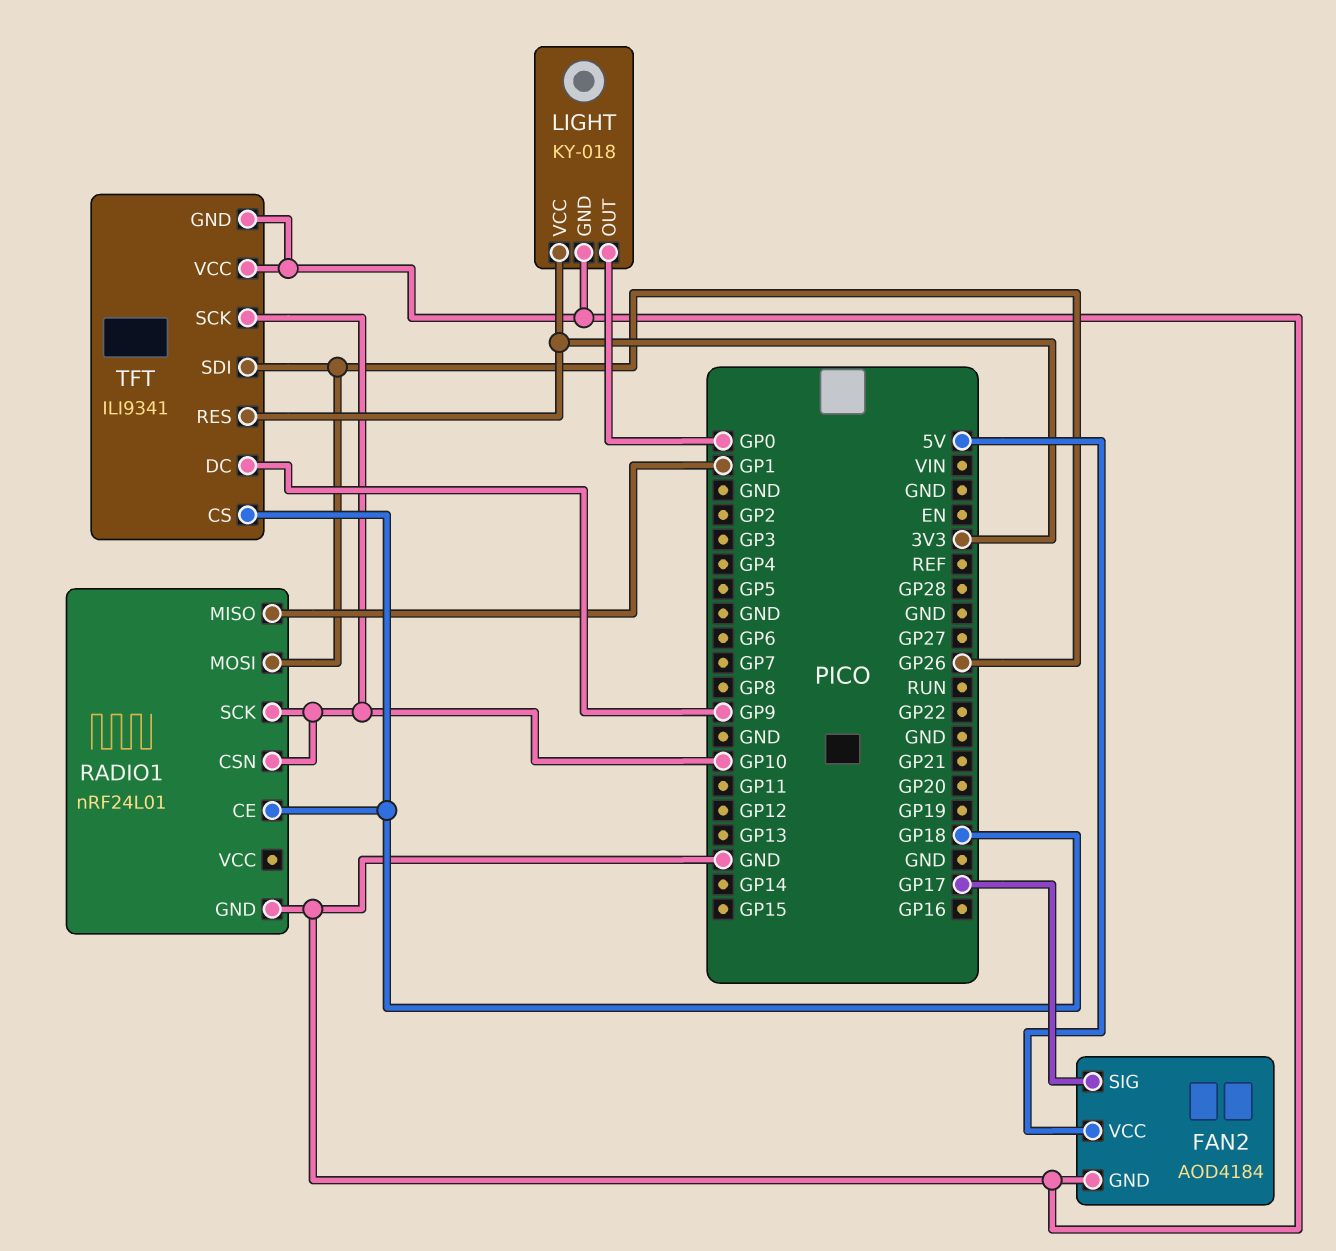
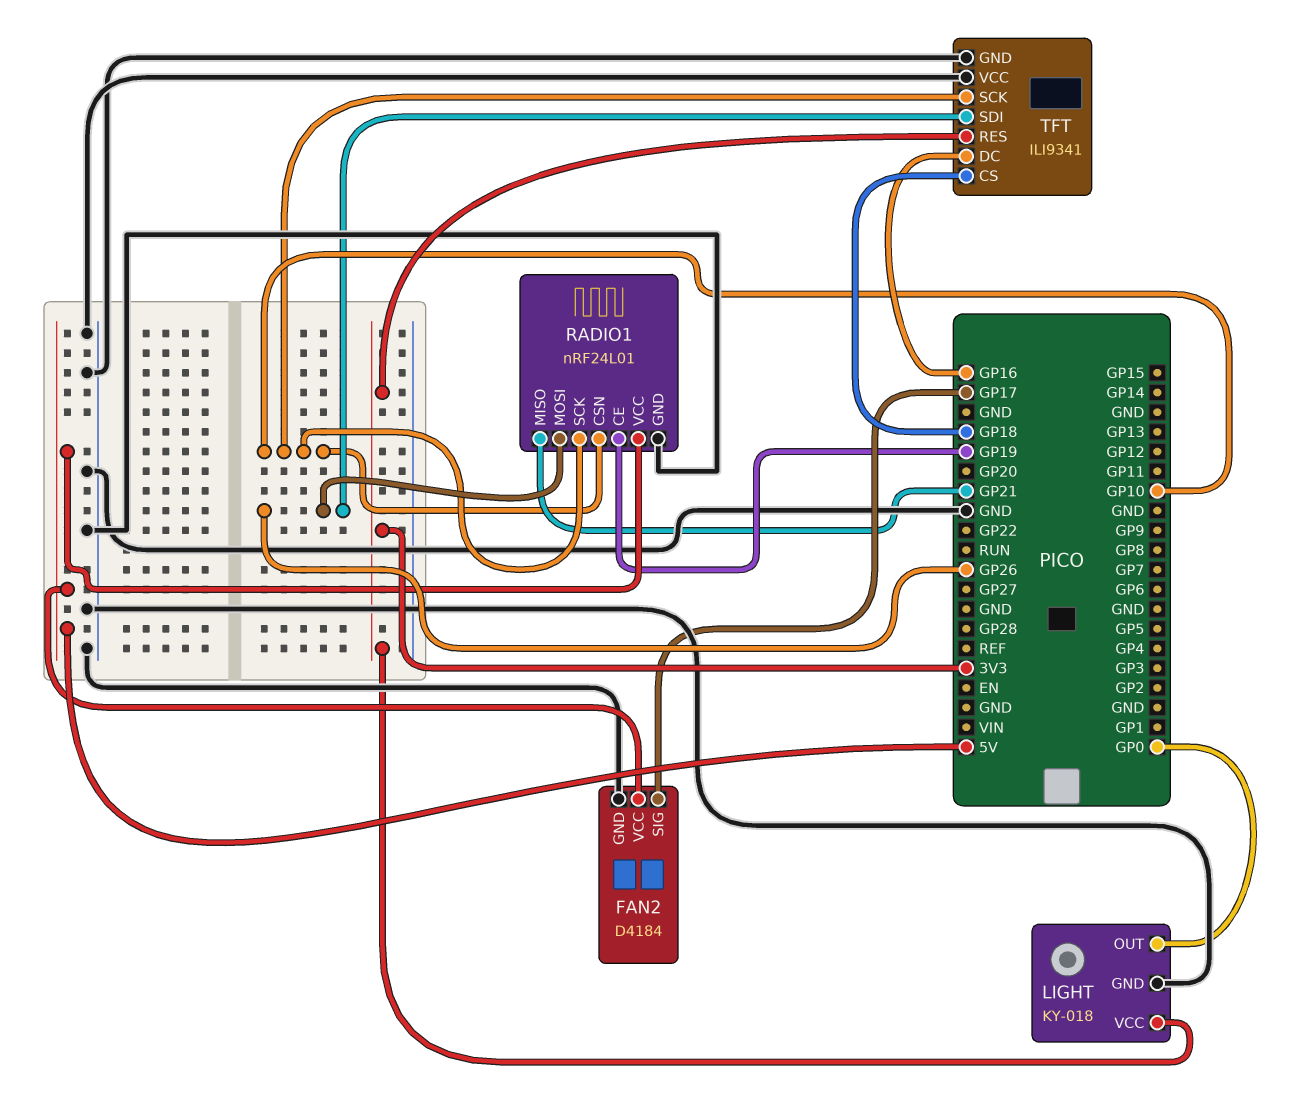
FAN2: AOD4184 -> D4184
RADIO1 pin CE: GP18 -> GP19
RADIO1 pin MISO: GP1 -> GP21
RADIO1 pin VCC: none -> 5V
TFT pin DC: GP9 -> GP16

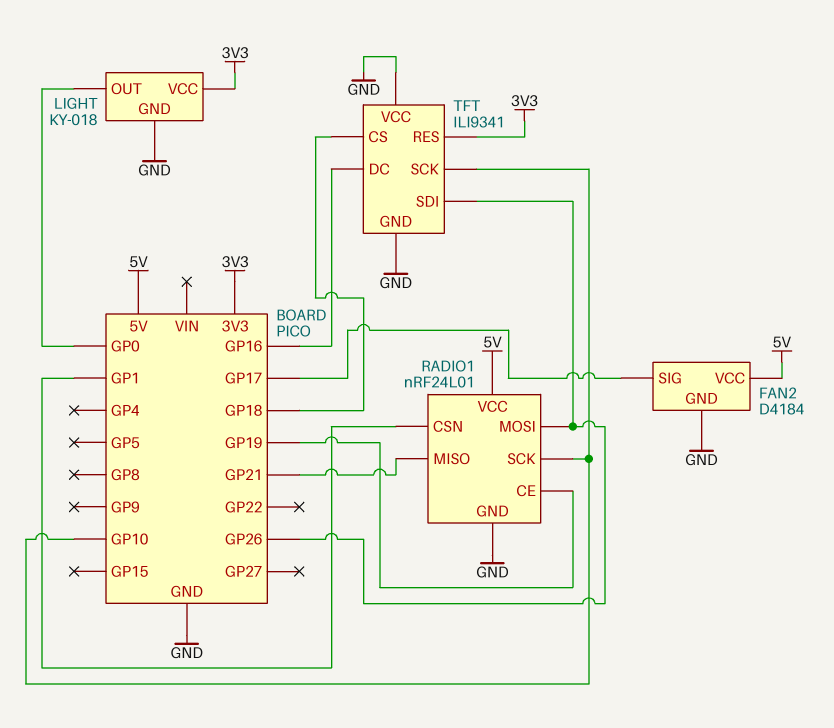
RADIO1 pin CSN: GP10 -> GP1

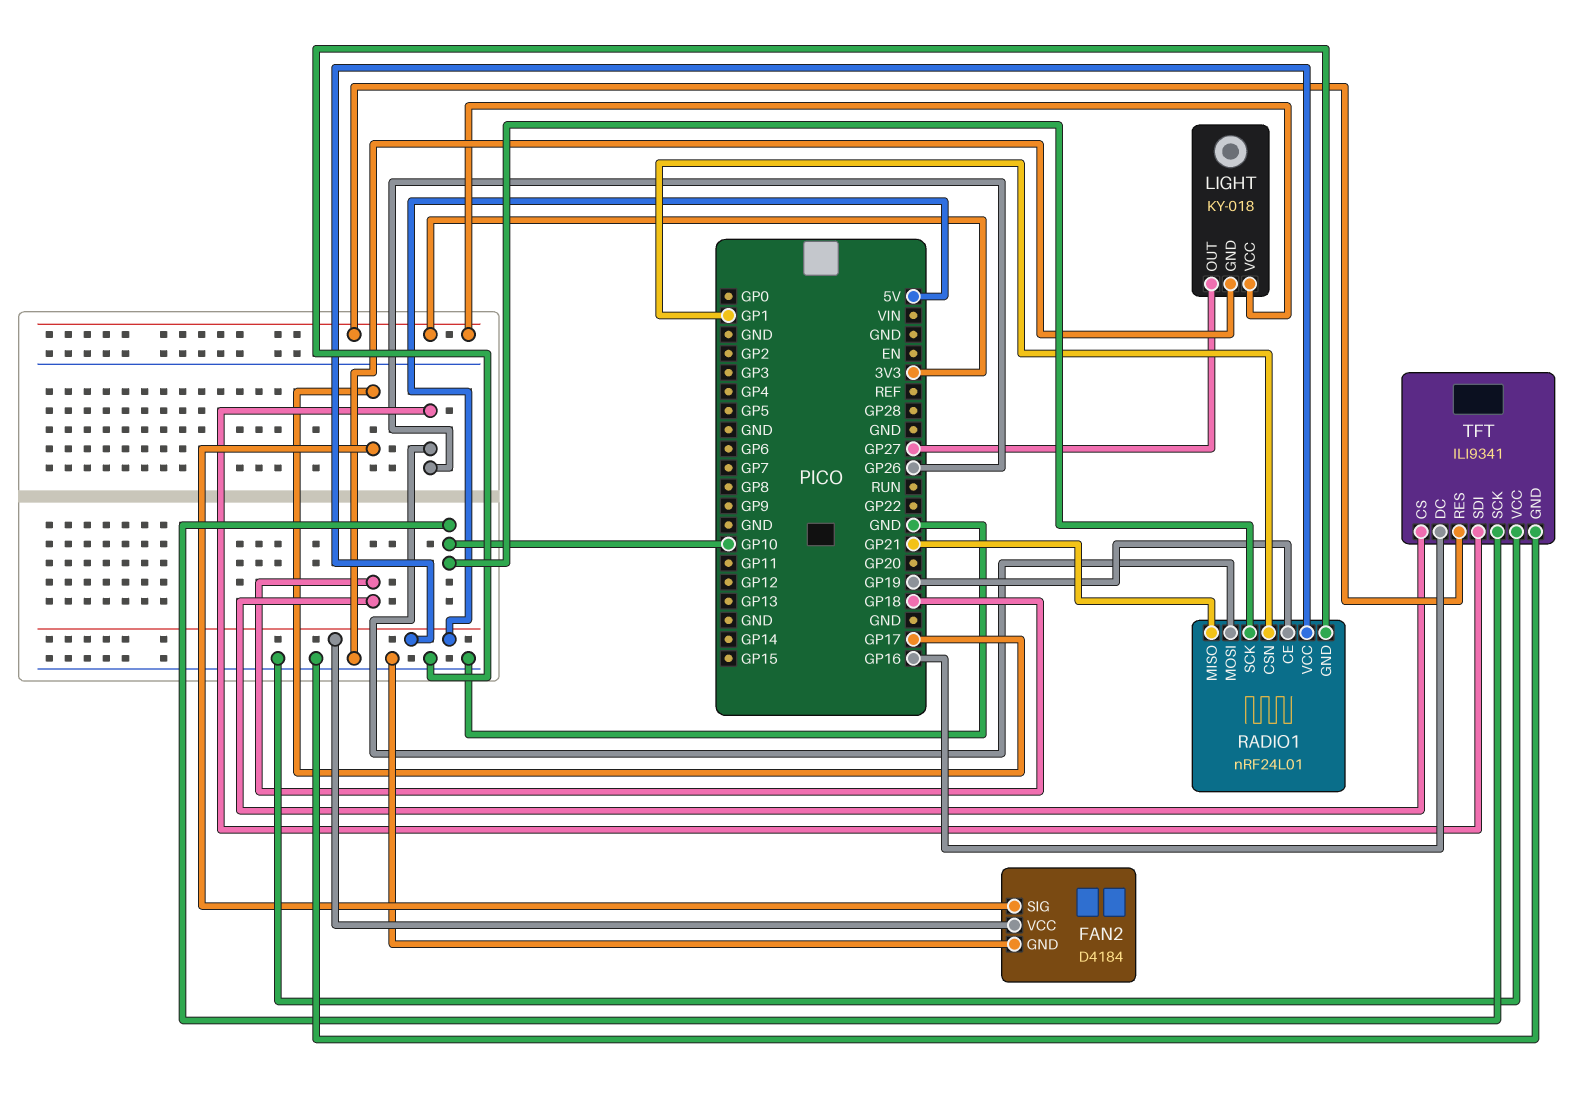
LIGHT pin OUT: GP0 -> GP27

